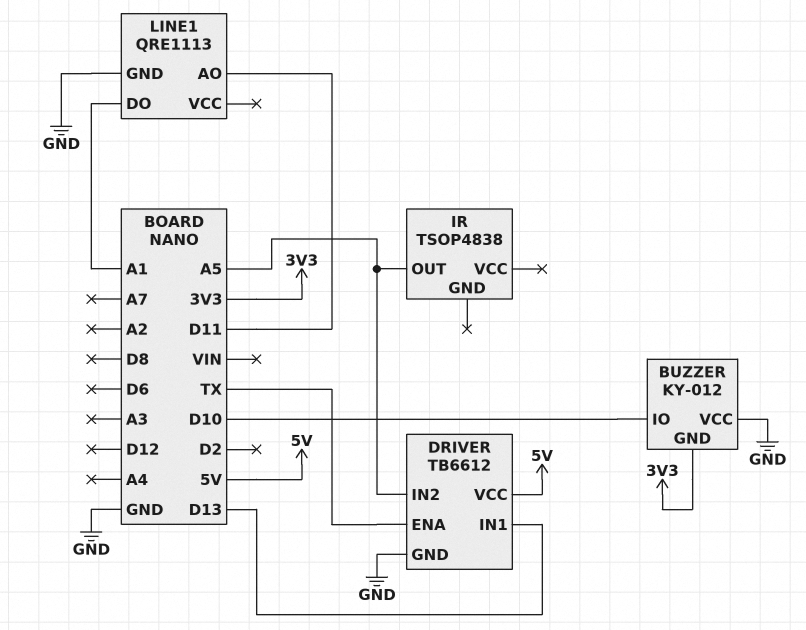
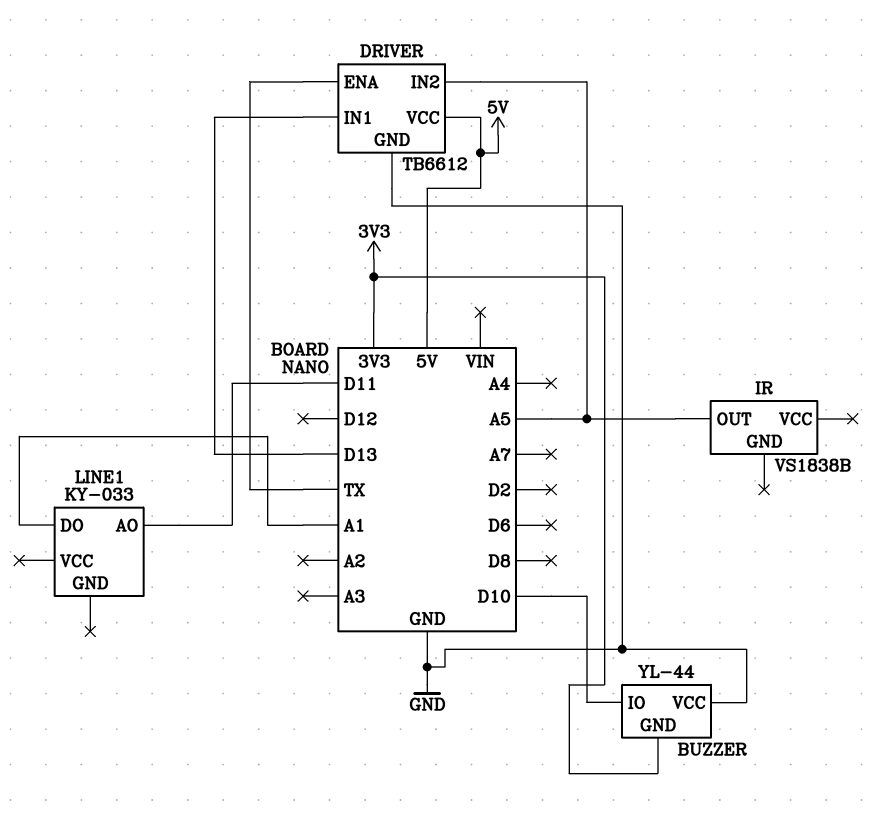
BUZZER: KY-012 -> YL-44
IR: TSOP4838 -> VS1838B
LINE1: QRE1113 -> KY-033
LINE1 pin GND: GND -> none

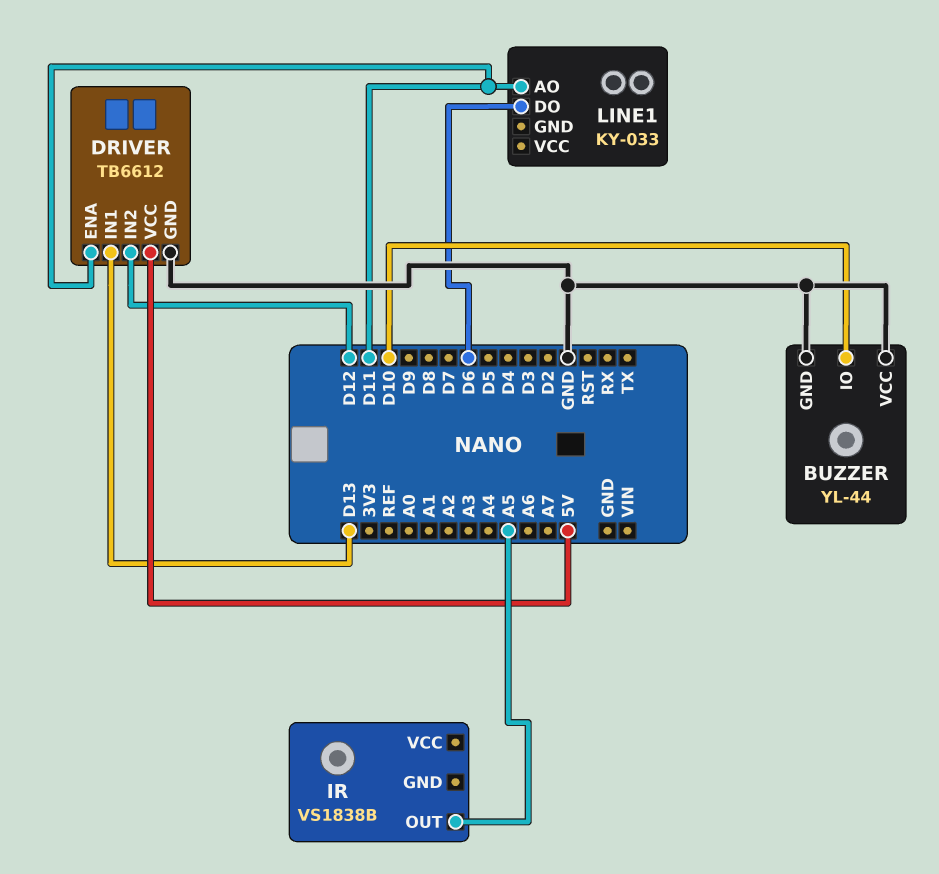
BUZZER pin GND: 3V3 -> GND
DRIVER pin ENA: TX -> D11
DRIVER pin IN2: A5 -> D12
LINE1 pin DO: A1 -> D6

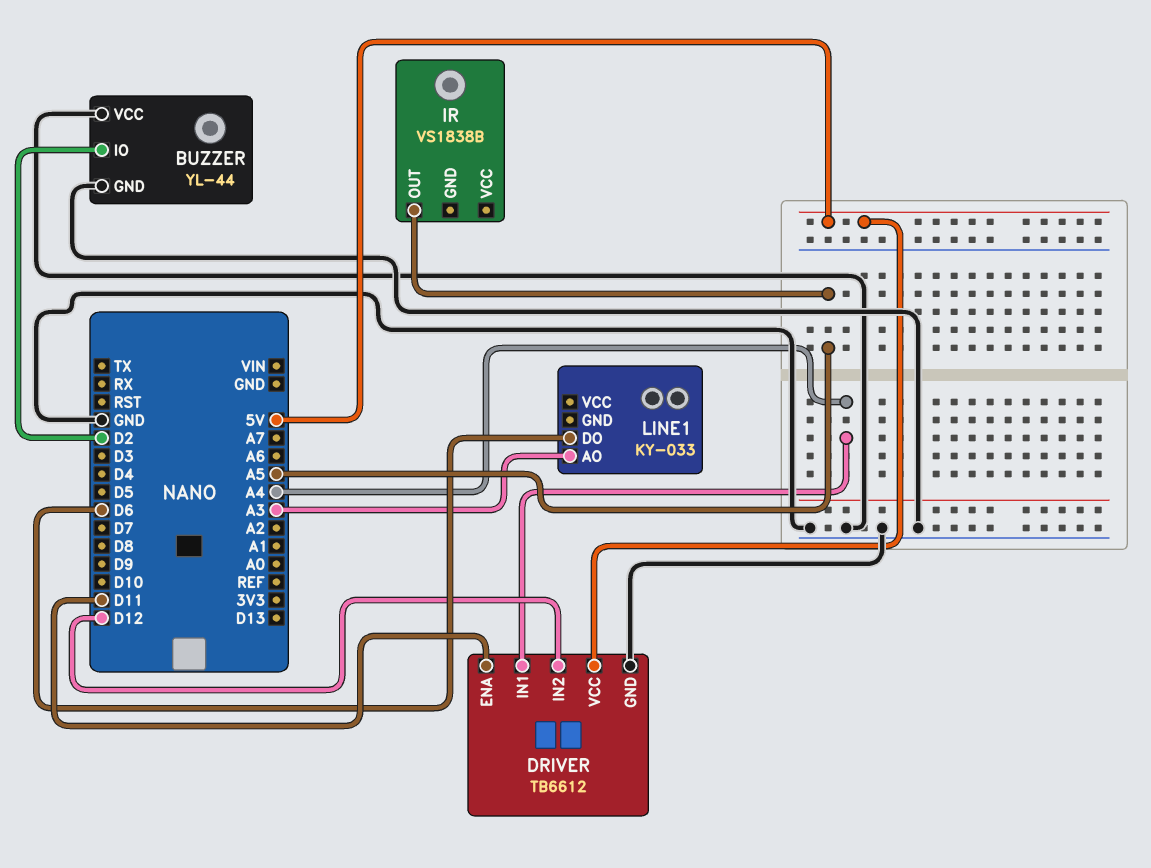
BUZZER pin IO: D10 -> D2
DRIVER pin IN1: D13 -> A4
LINE1 pin AO: D11 -> A3

